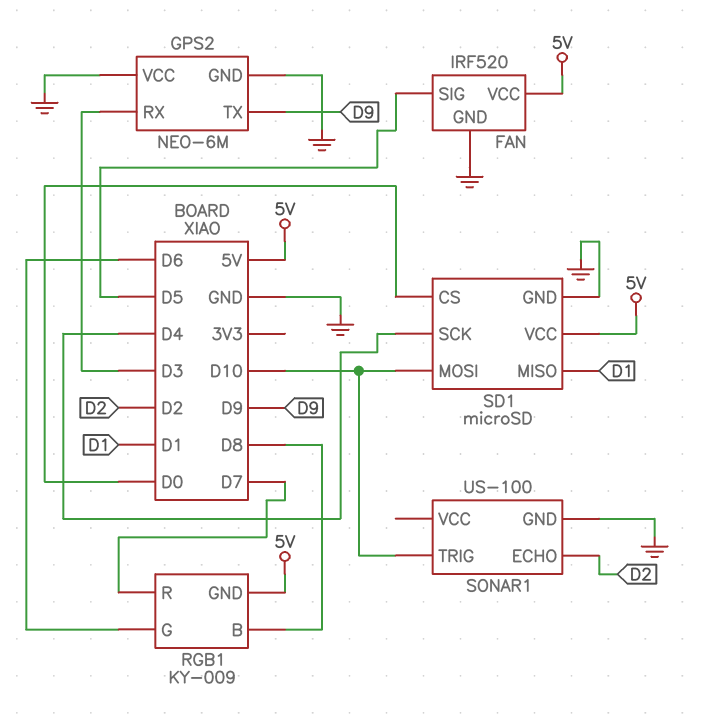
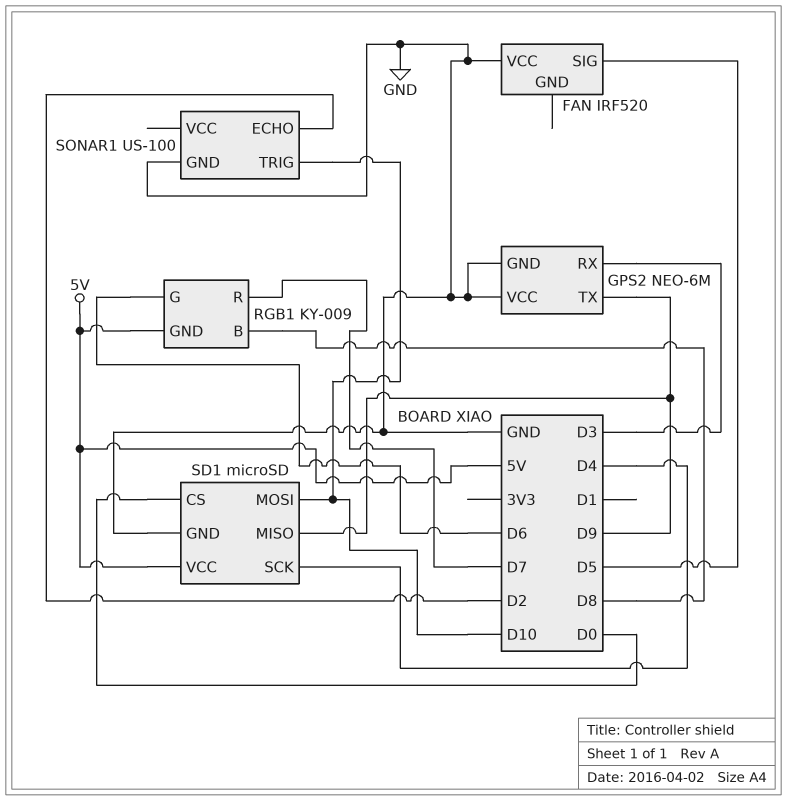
FAN pin GND: GND -> none
FAN pin VCC: 5V -> GND
SD1 pin MISO: D1 -> D9

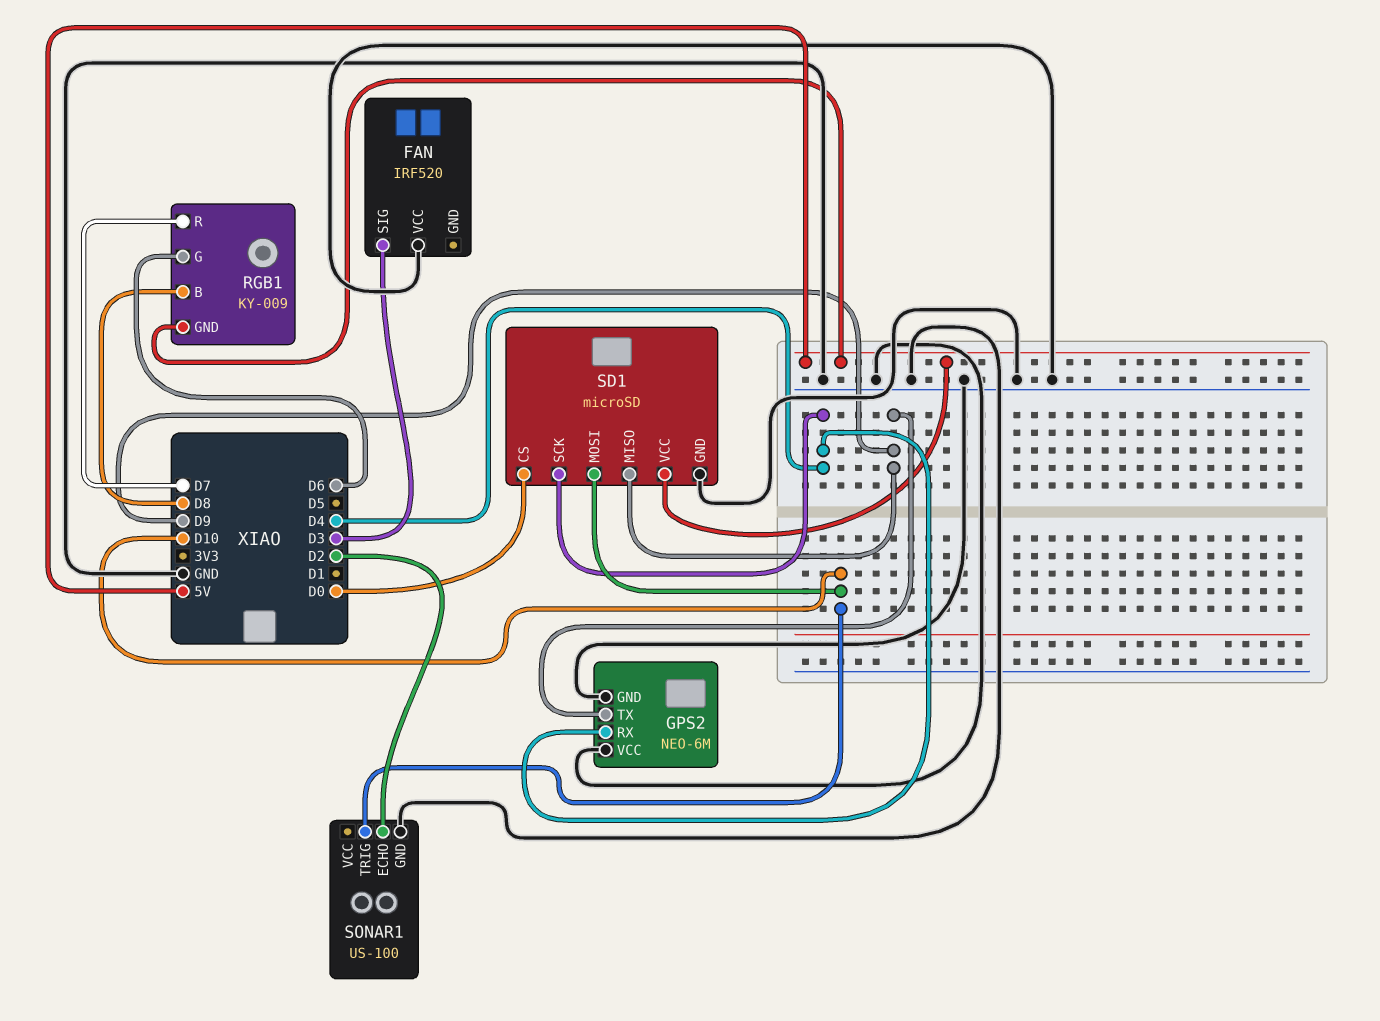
FAN pin SIG: D5 -> D3
GPS2 pin RX: D3 -> D4

